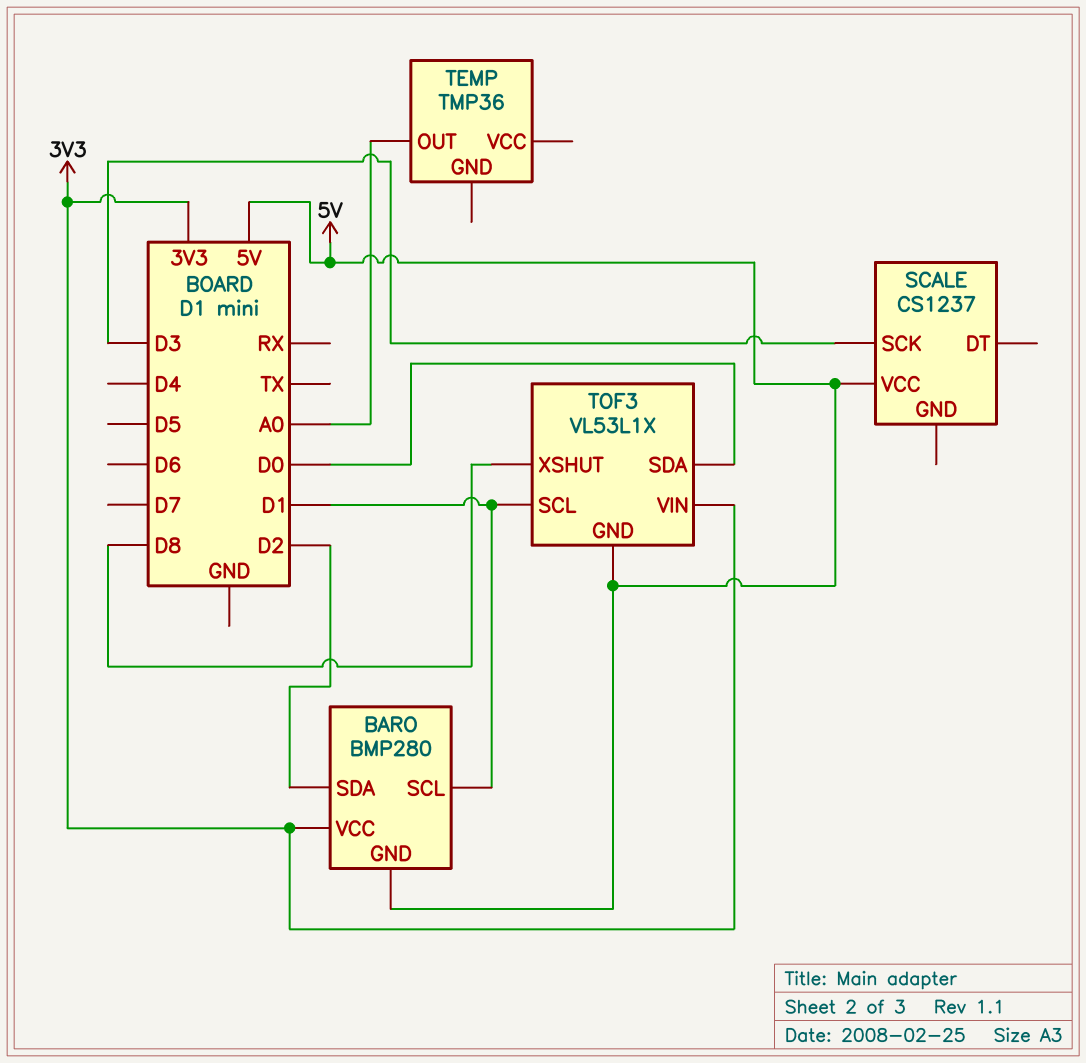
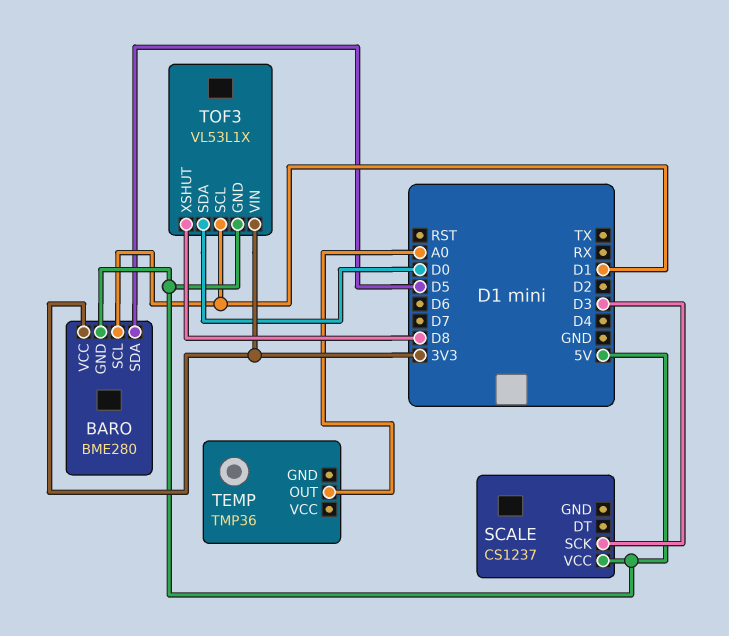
BARO: BMP280 -> BME280
BARO pin SDA: D2 -> D5

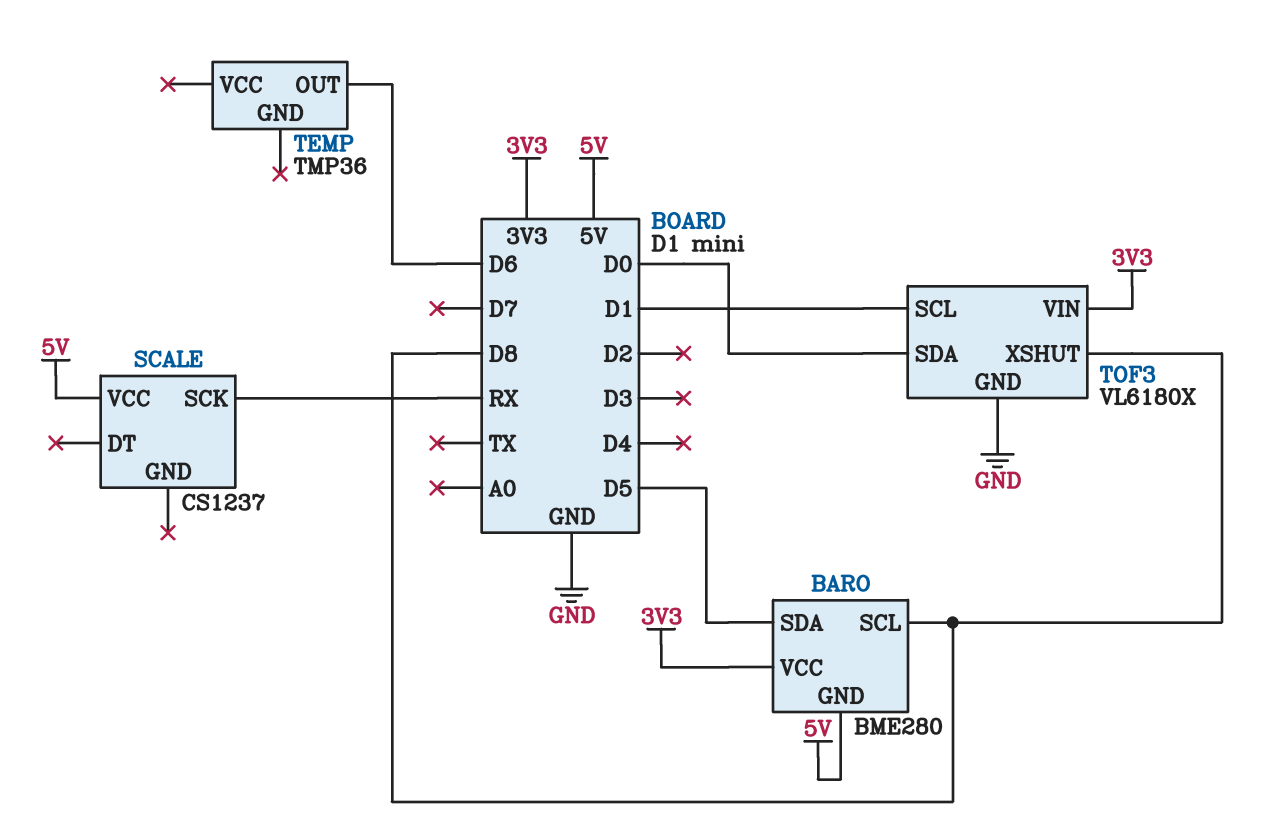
BARO pin SCL: D1 -> D8
SCALE pin SCK: D3 -> RX
TEMP pin OUT: A0 -> D6
TOF3: VL53L1X -> VL6180X
TOF3 pin GND: 5V -> GND

